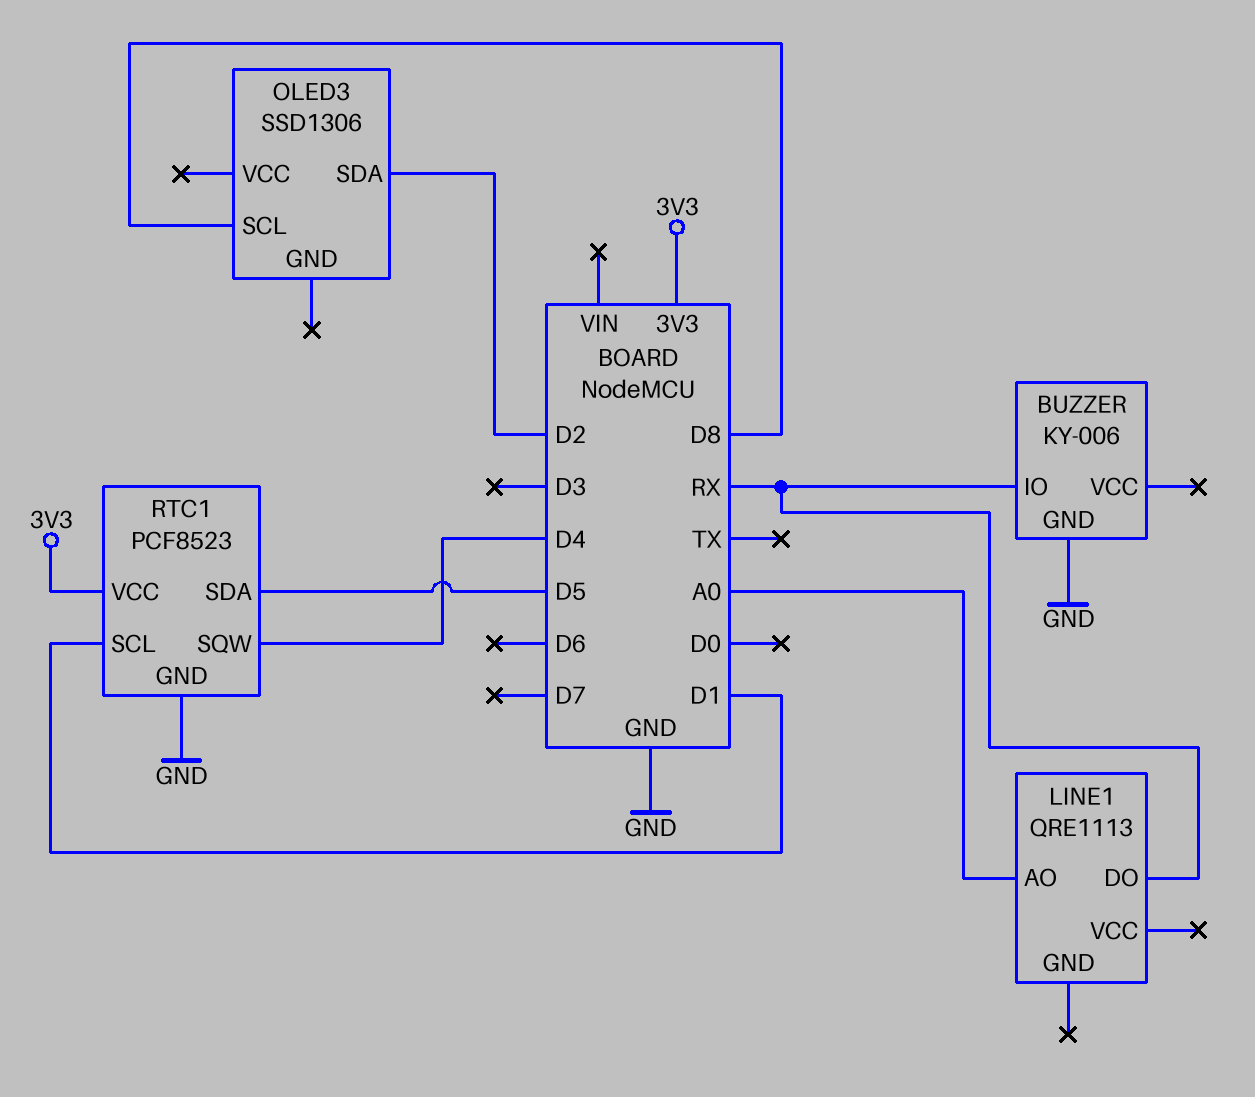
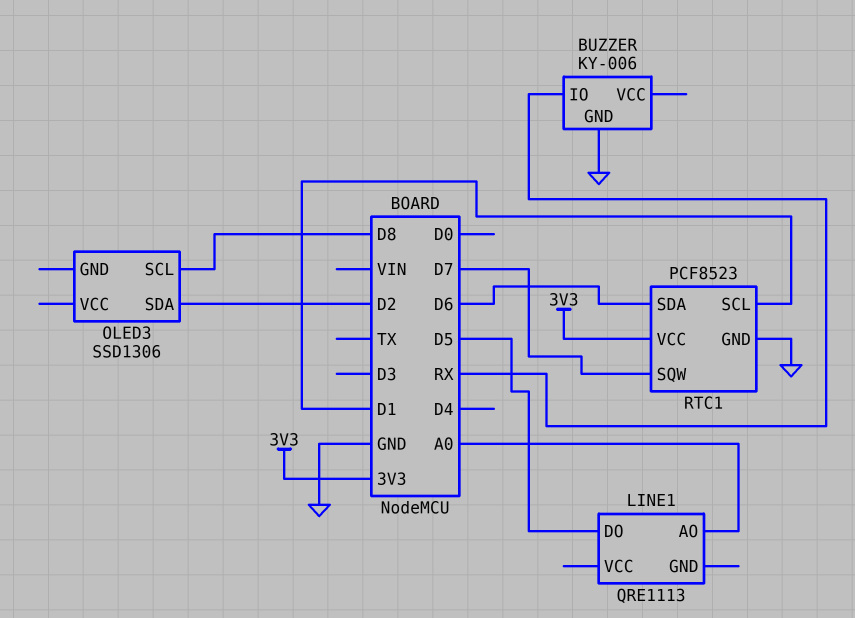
LINE1 pin DO: RX -> D5
RTC1 pin SDA: D5 -> D6
RTC1 pin SQW: D4 -> D7

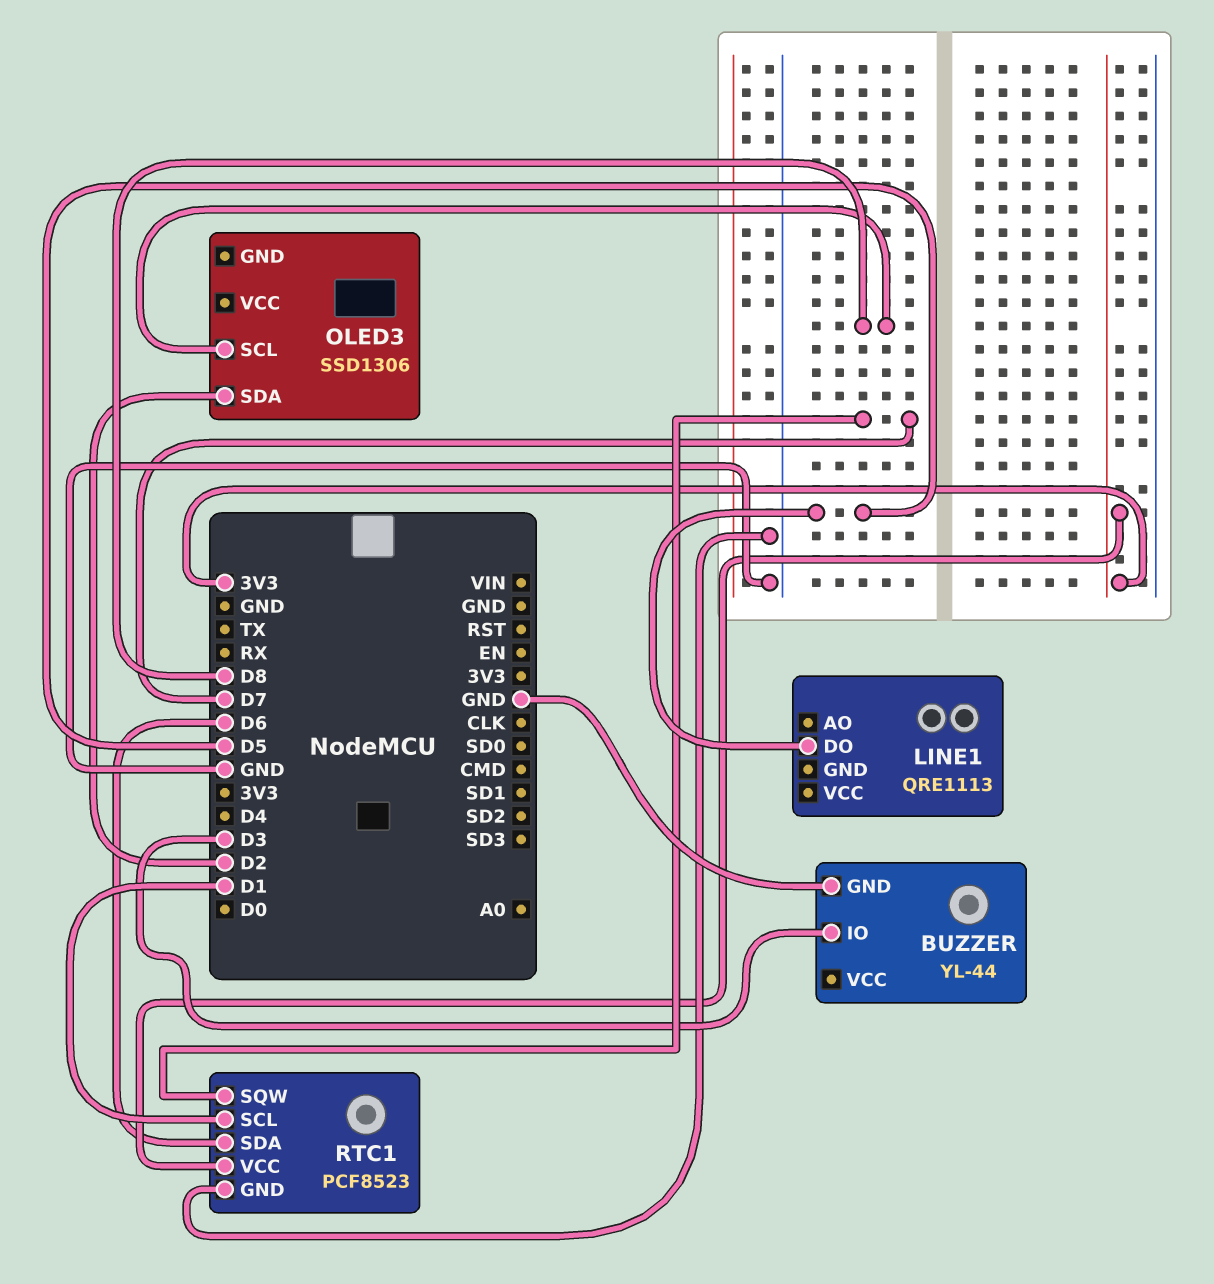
BUZZER: KY-006 -> YL-44
BUZZER pin IO: RX -> D3
LINE1 pin AO: A0 -> none

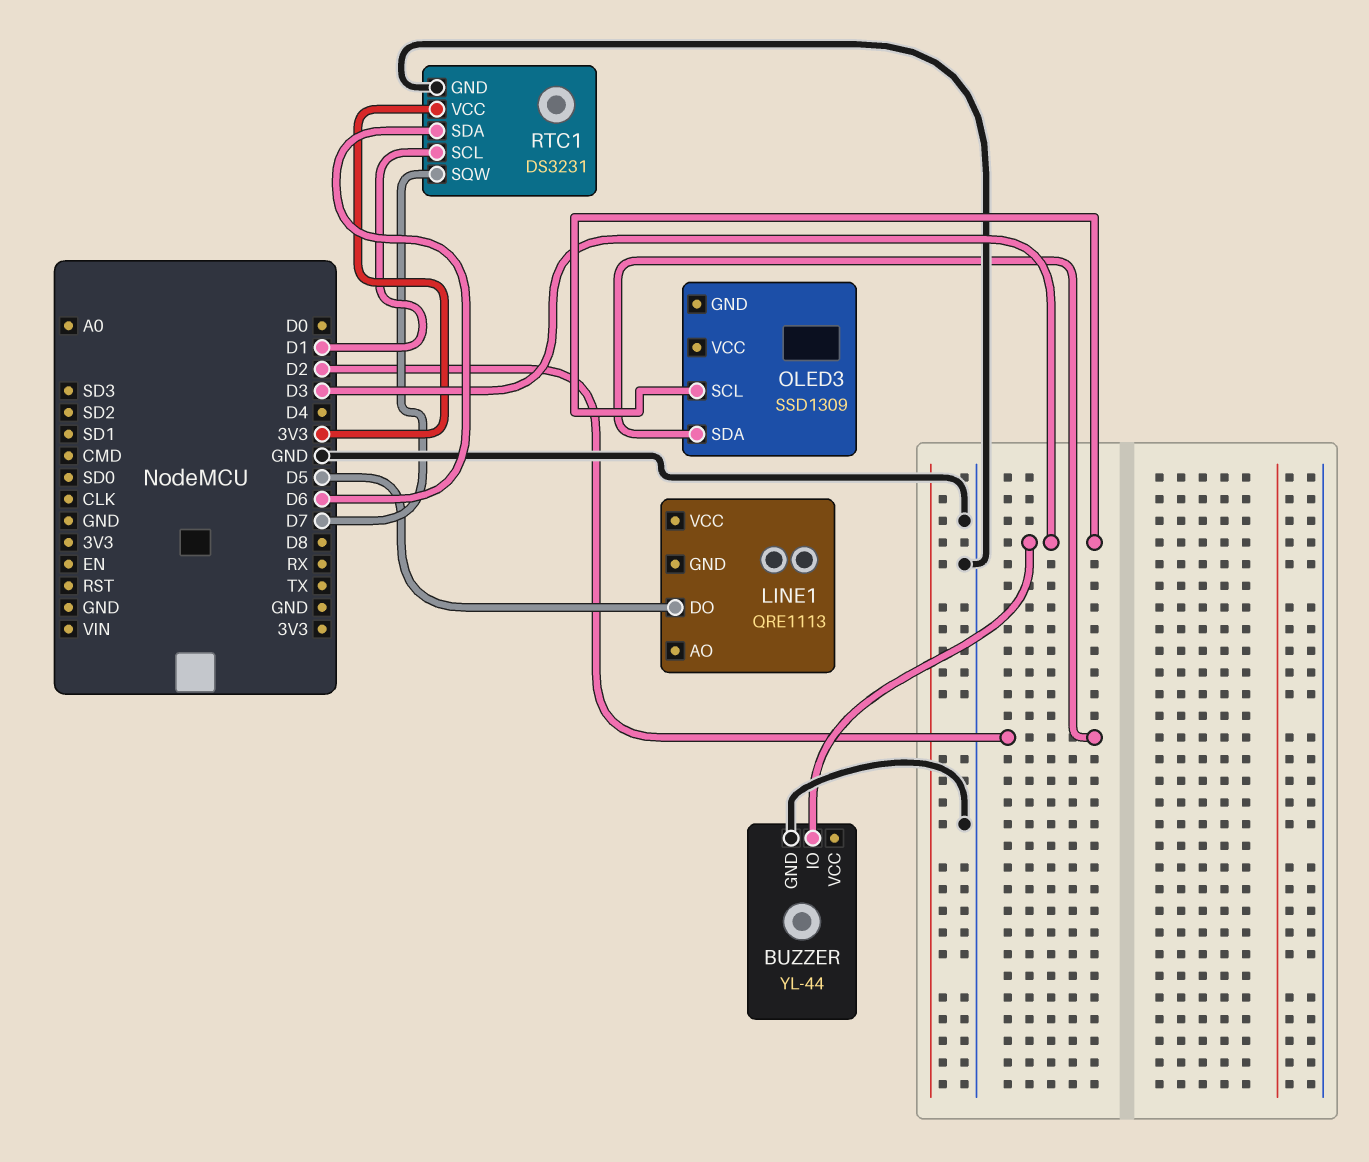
OLED3: SSD1306 -> SSD1309
OLED3 pin SCL: D8 -> D3
RTC1: PCF8523 -> DS3231

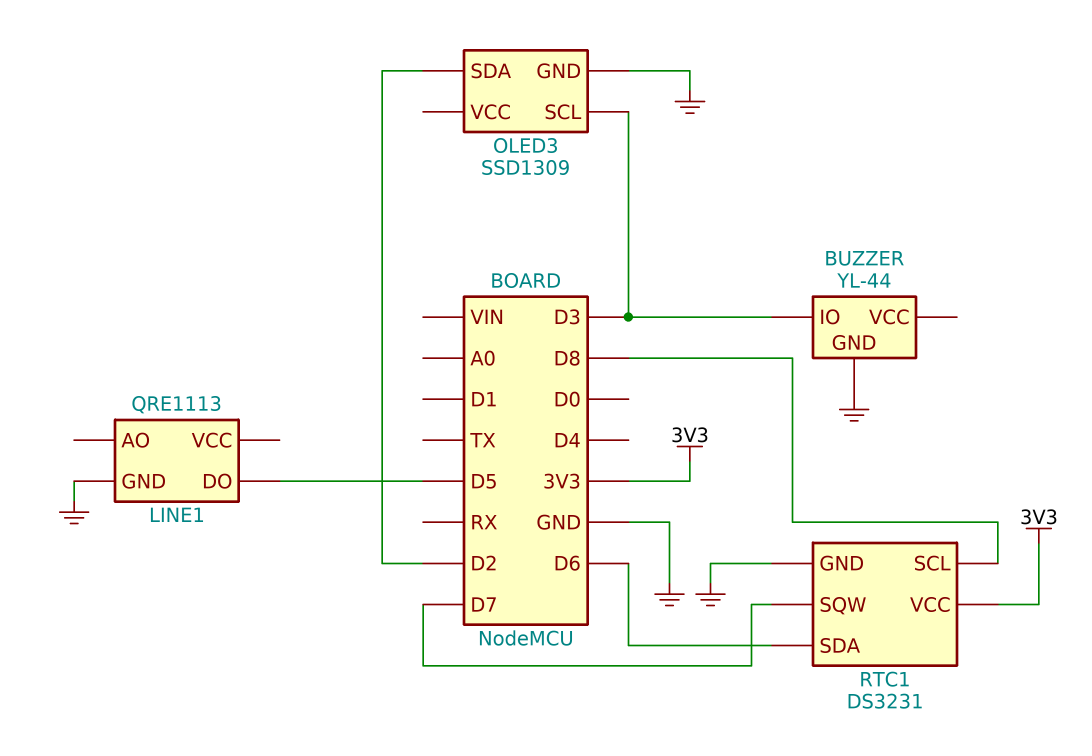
LINE1 pin GND: none -> GND
OLED3 pin GND: none -> GND
RTC1 pin SCL: D1 -> D8

